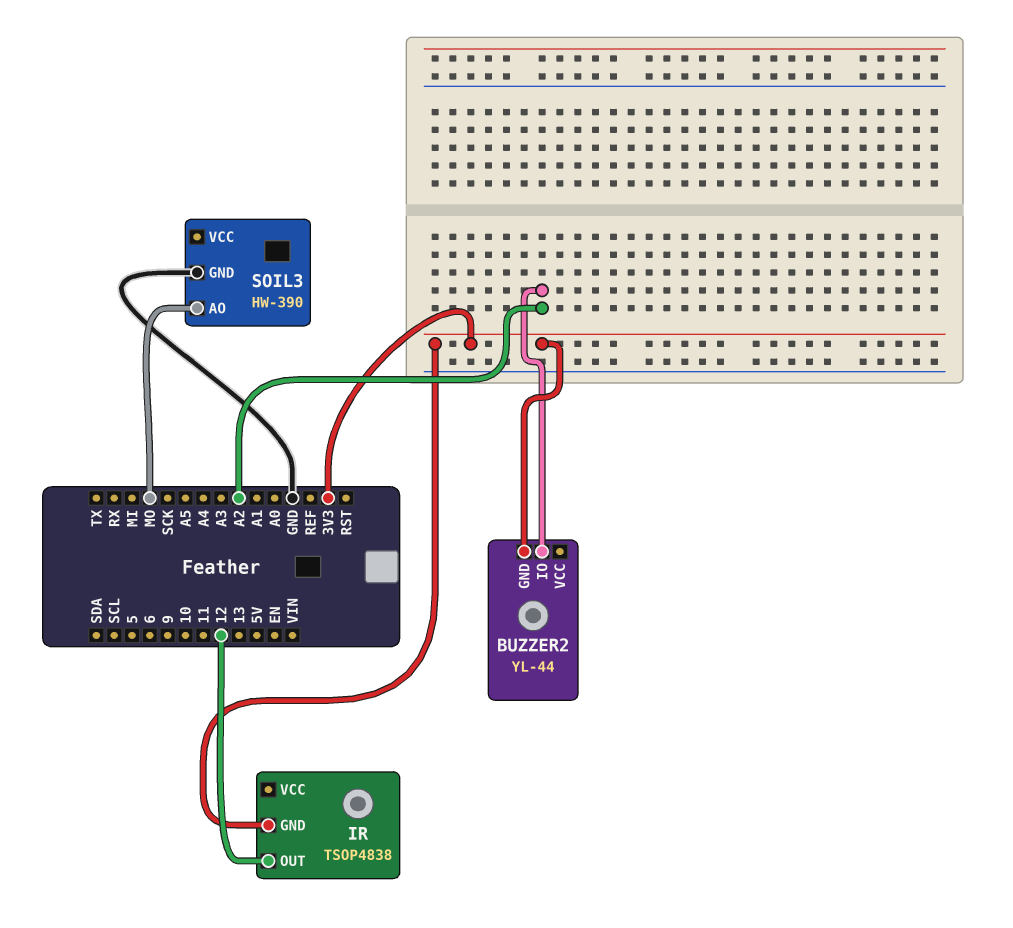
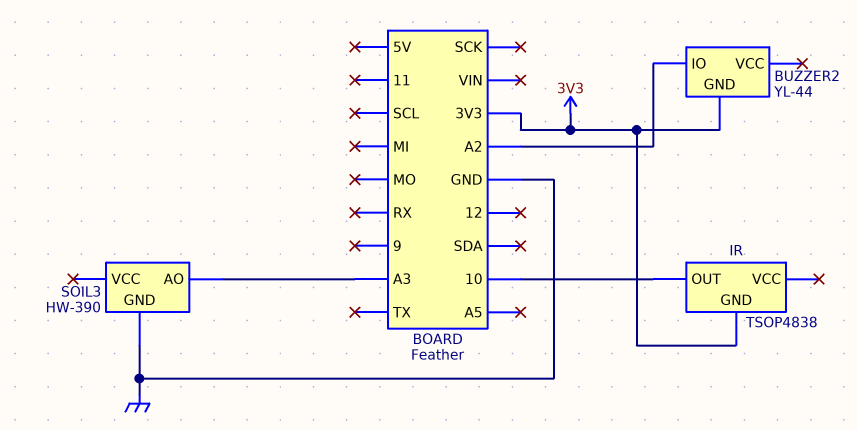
IR pin OUT: 12 -> 10
SOIL3 pin AO: MO -> A3

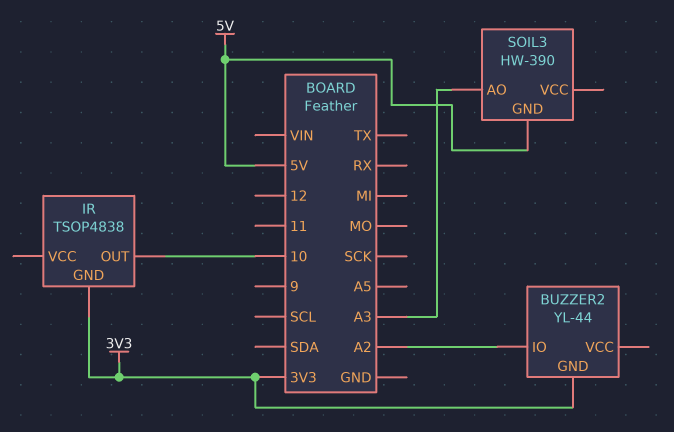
SOIL3 pin GND: GND -> 5V

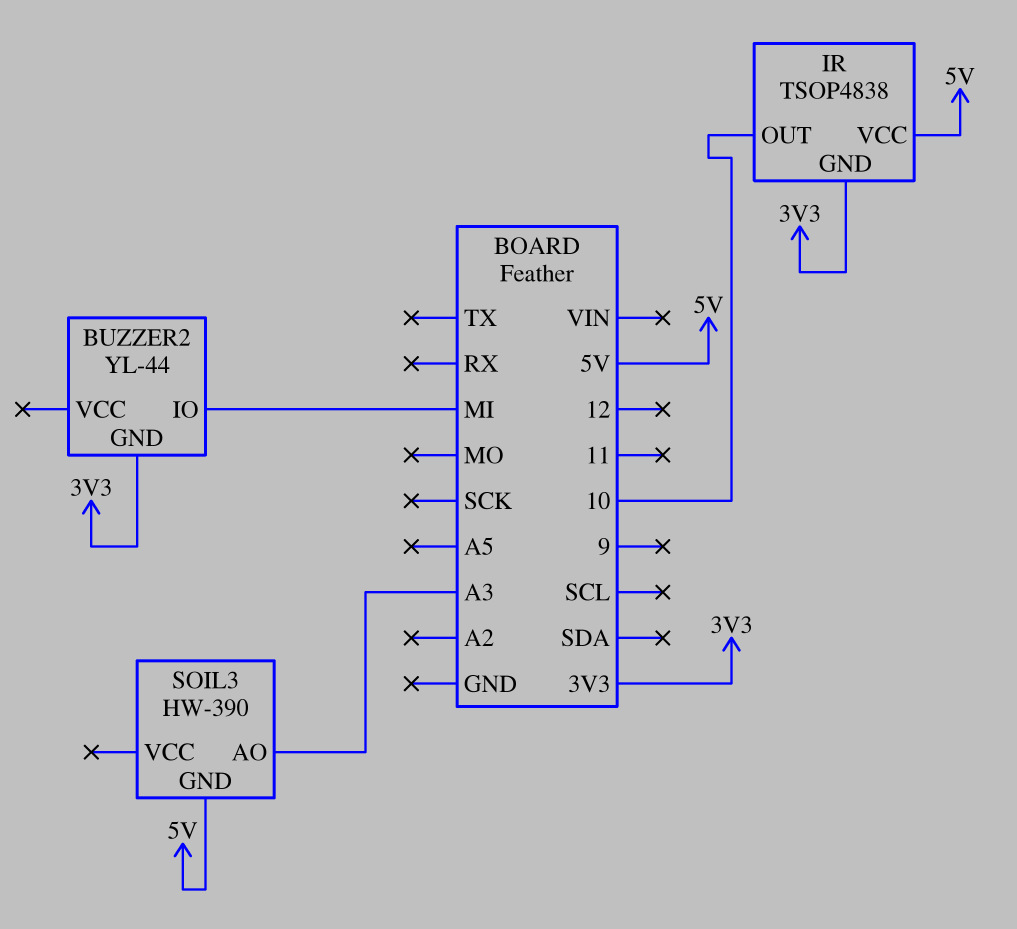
BUZZER2 pin IO: A2 -> MI
IR pin VCC: none -> 5V

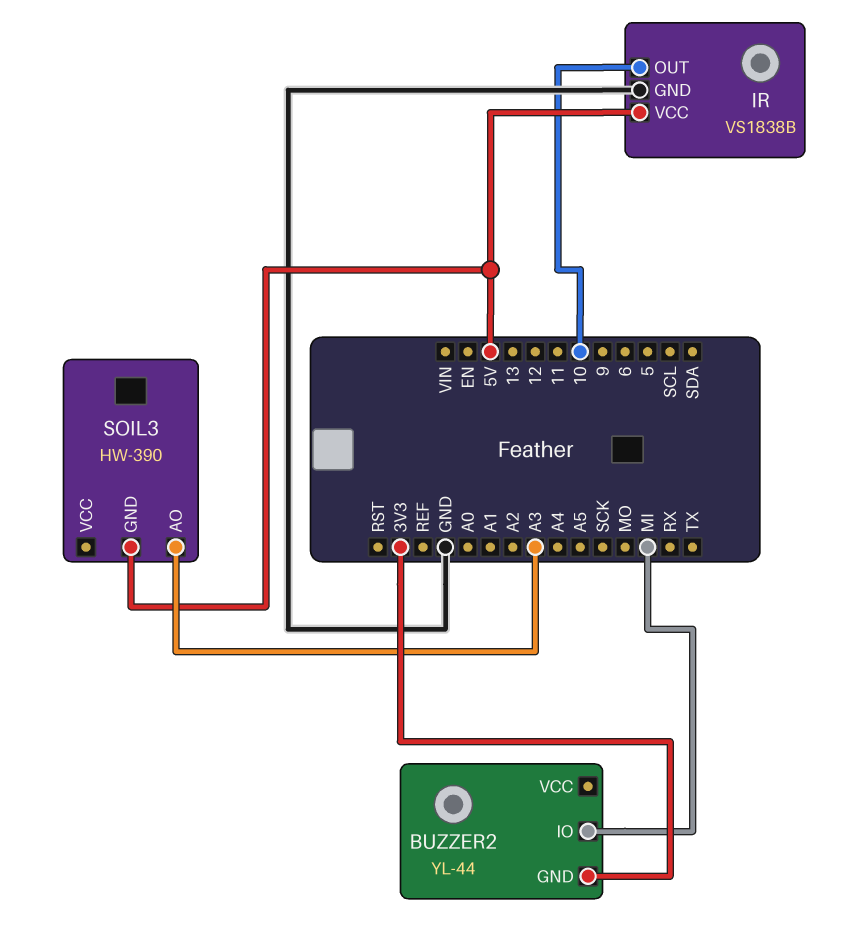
IR: TSOP4838 -> VS1838B
IR pin GND: 3V3 -> GND

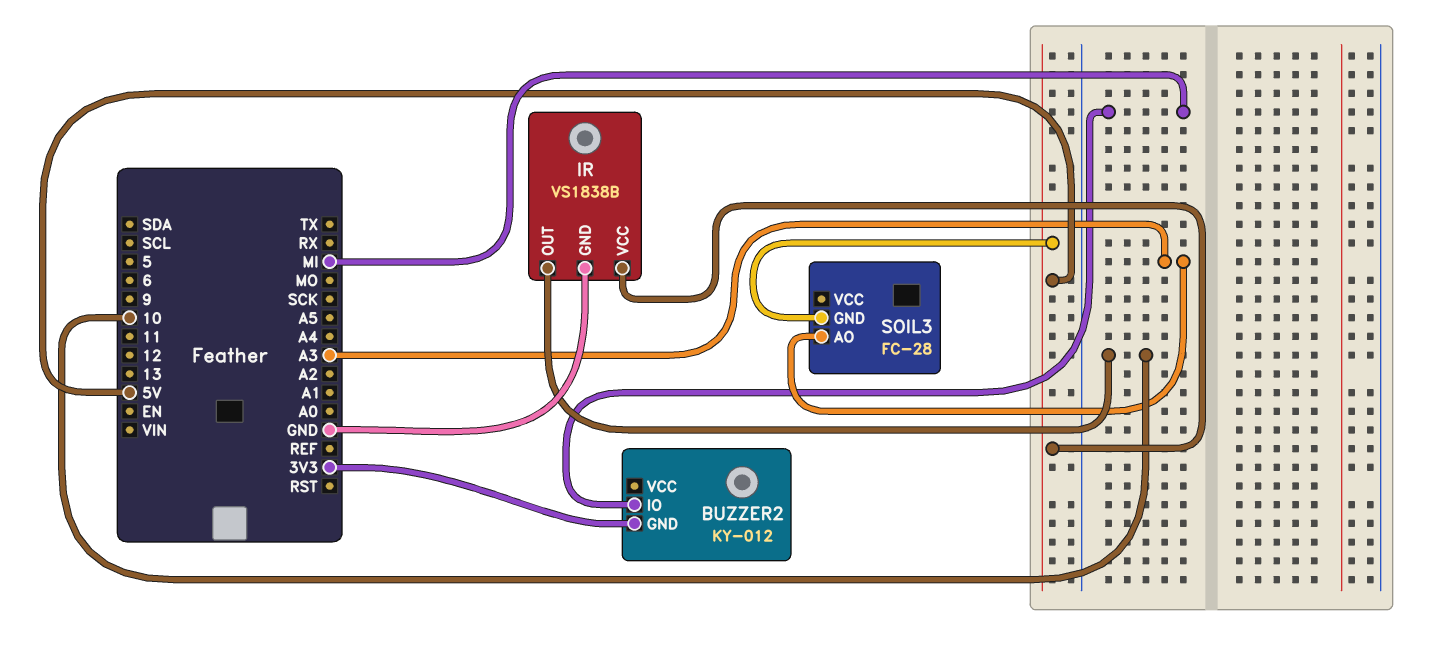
BUZZER2: YL-44 -> KY-012
SOIL3: HW-390 -> FC-28

